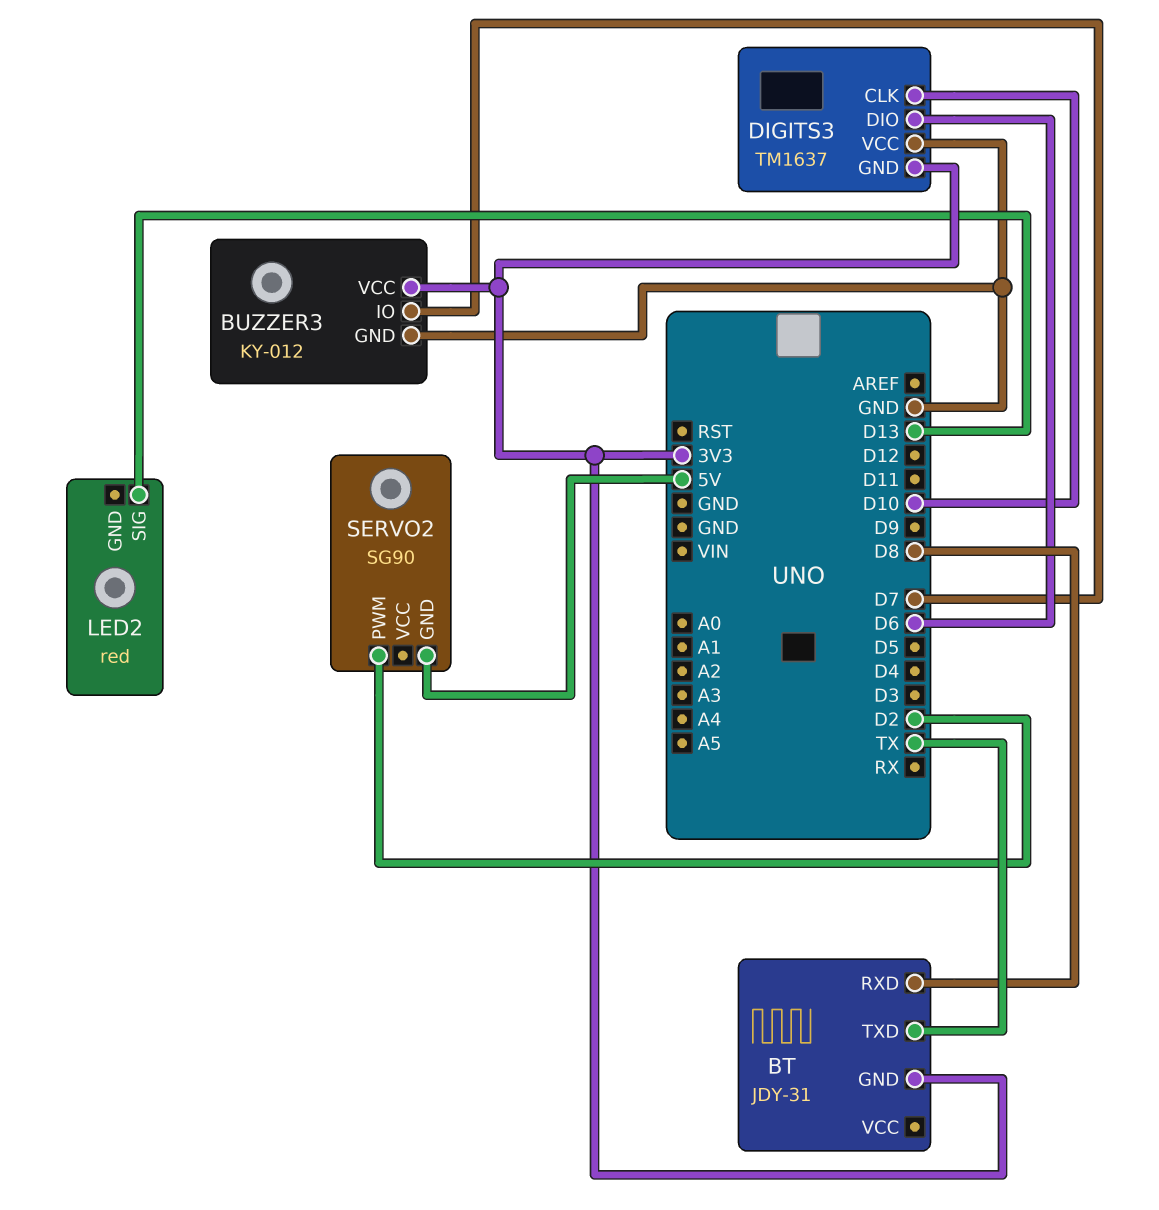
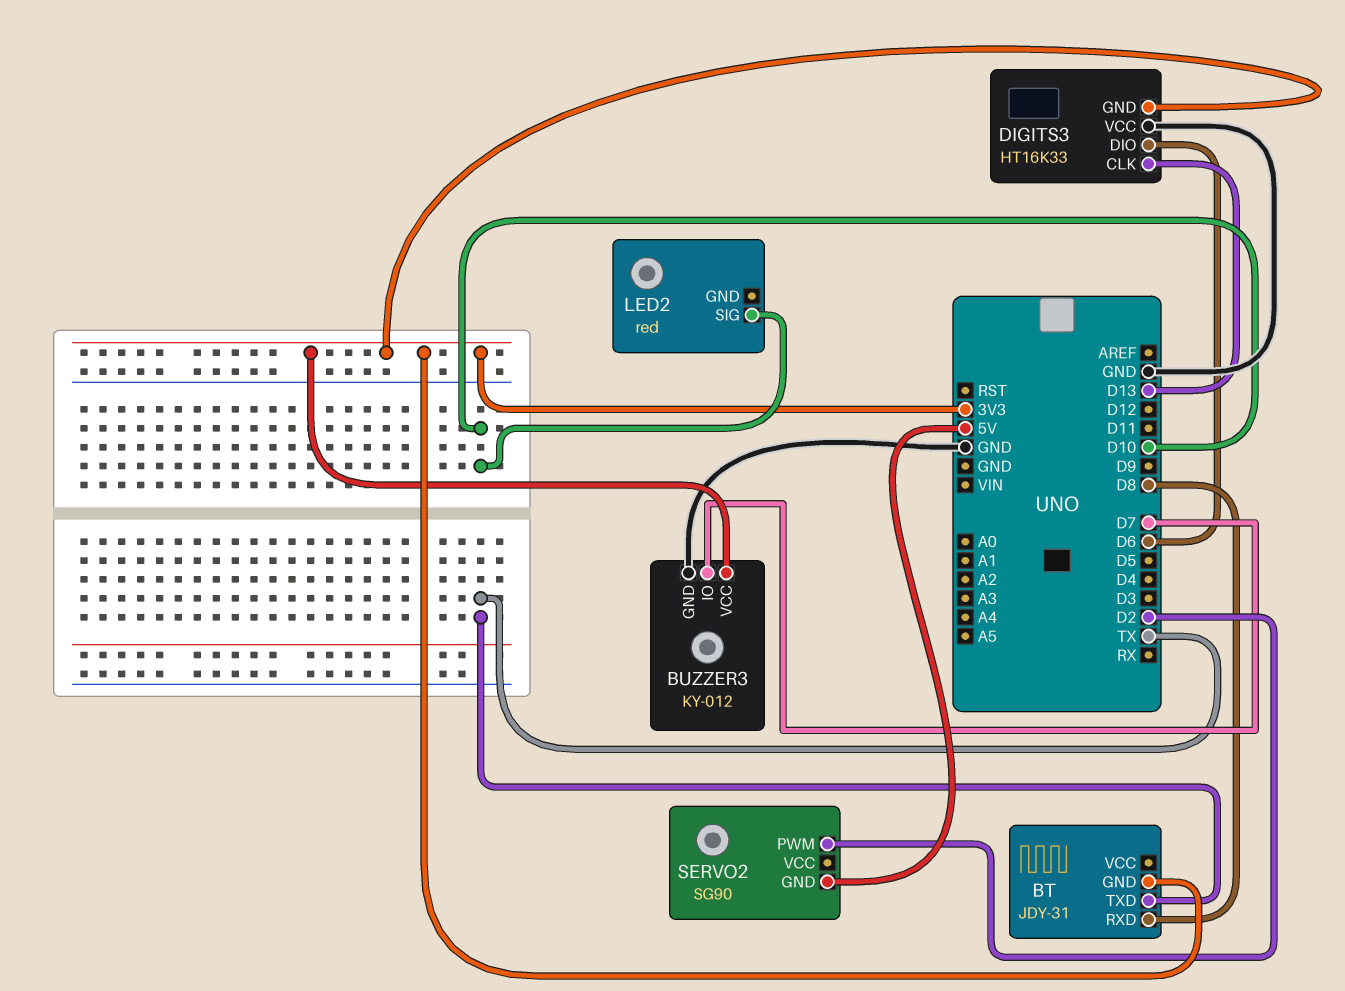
DIGITS3: TM1637 -> HT16K33
DIGITS3 pin CLK: D10 -> D13
LED2 pin SIG: D13 -> D10

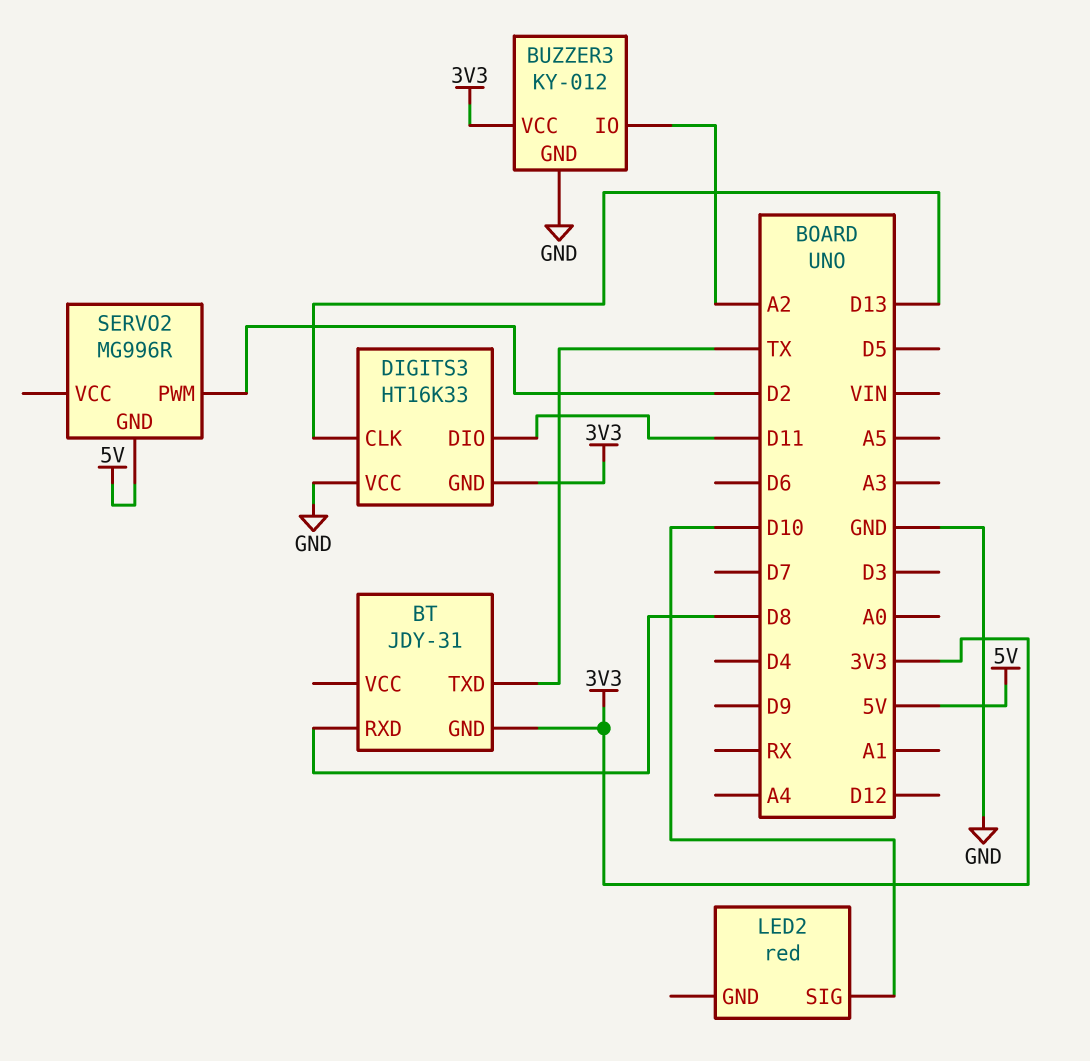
BUZZER3 pin IO: D7 -> A2
DIGITS3 pin DIO: D6 -> D11
SERVO2: SG90 -> MG996R

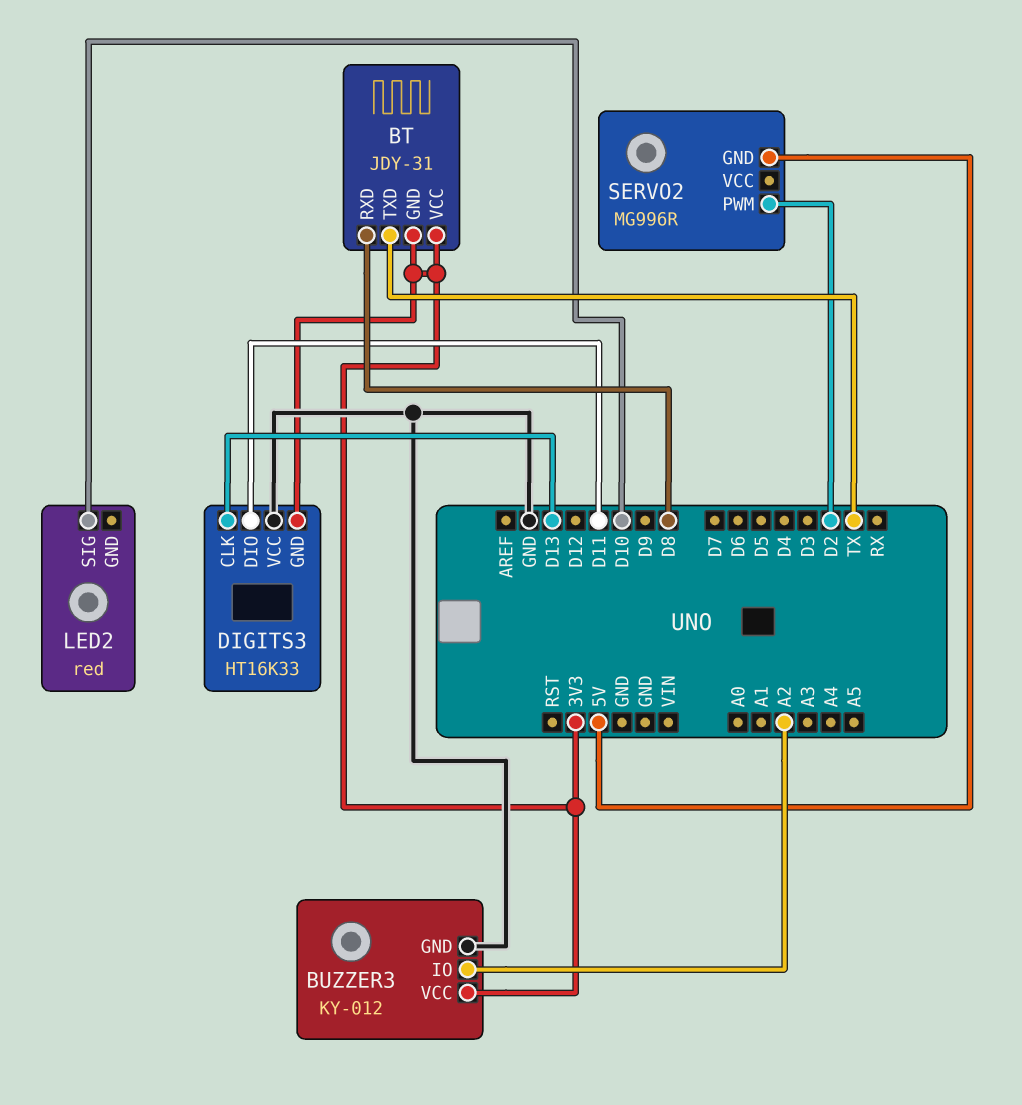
BT pin VCC: none -> 3V3

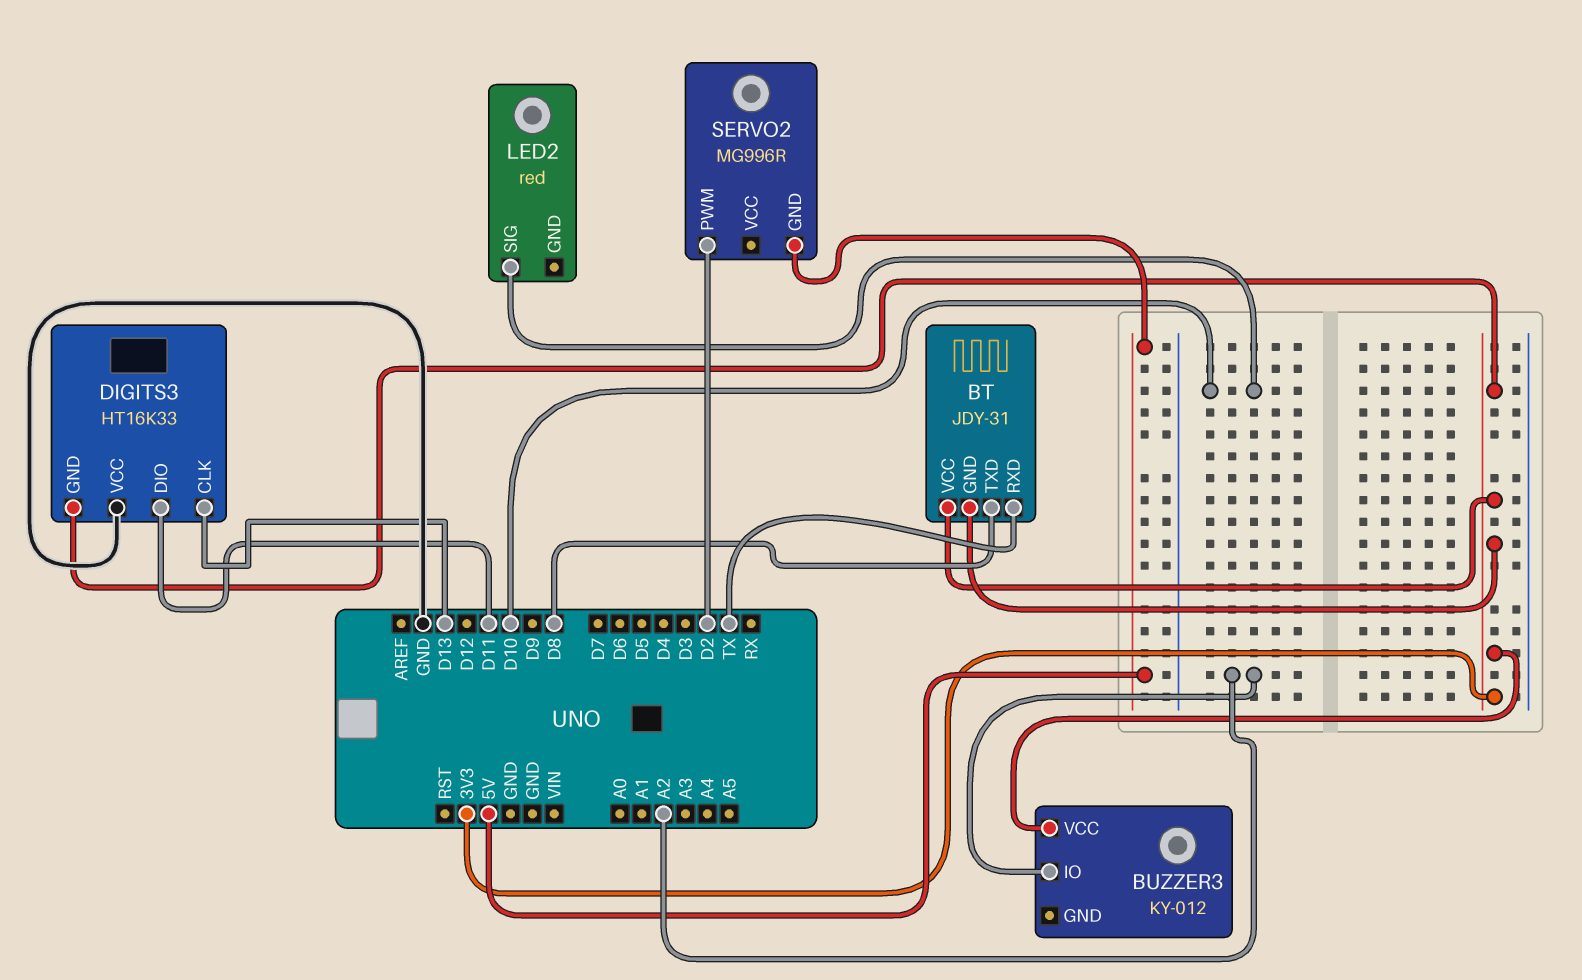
BT pin RXD: D8 -> TX
BT pin TXD: TX -> D8
BUZZER3 pin GND: GND -> none

